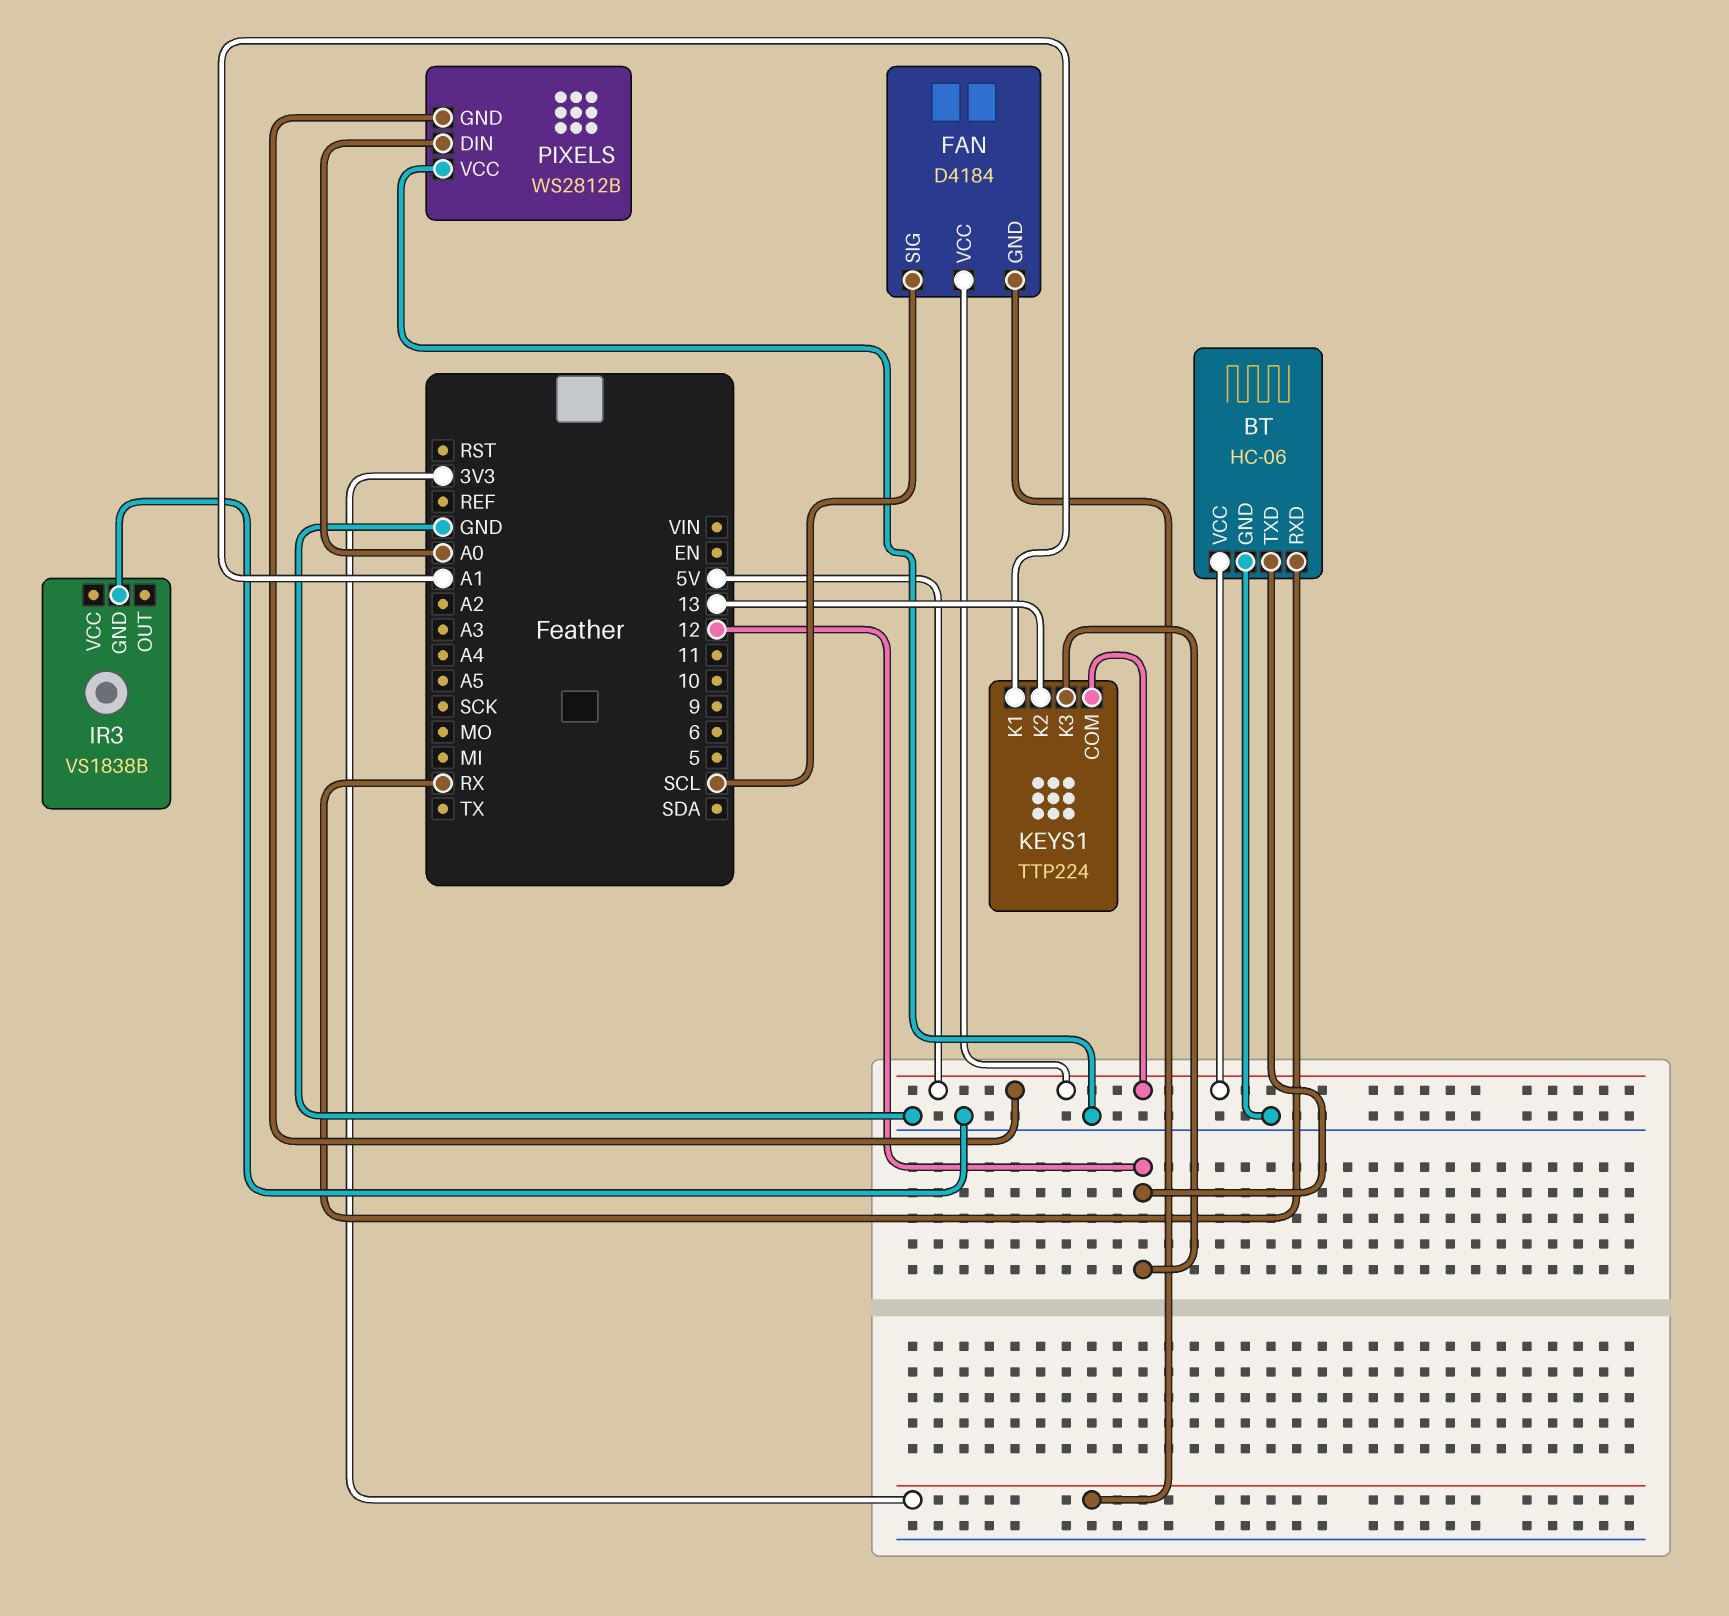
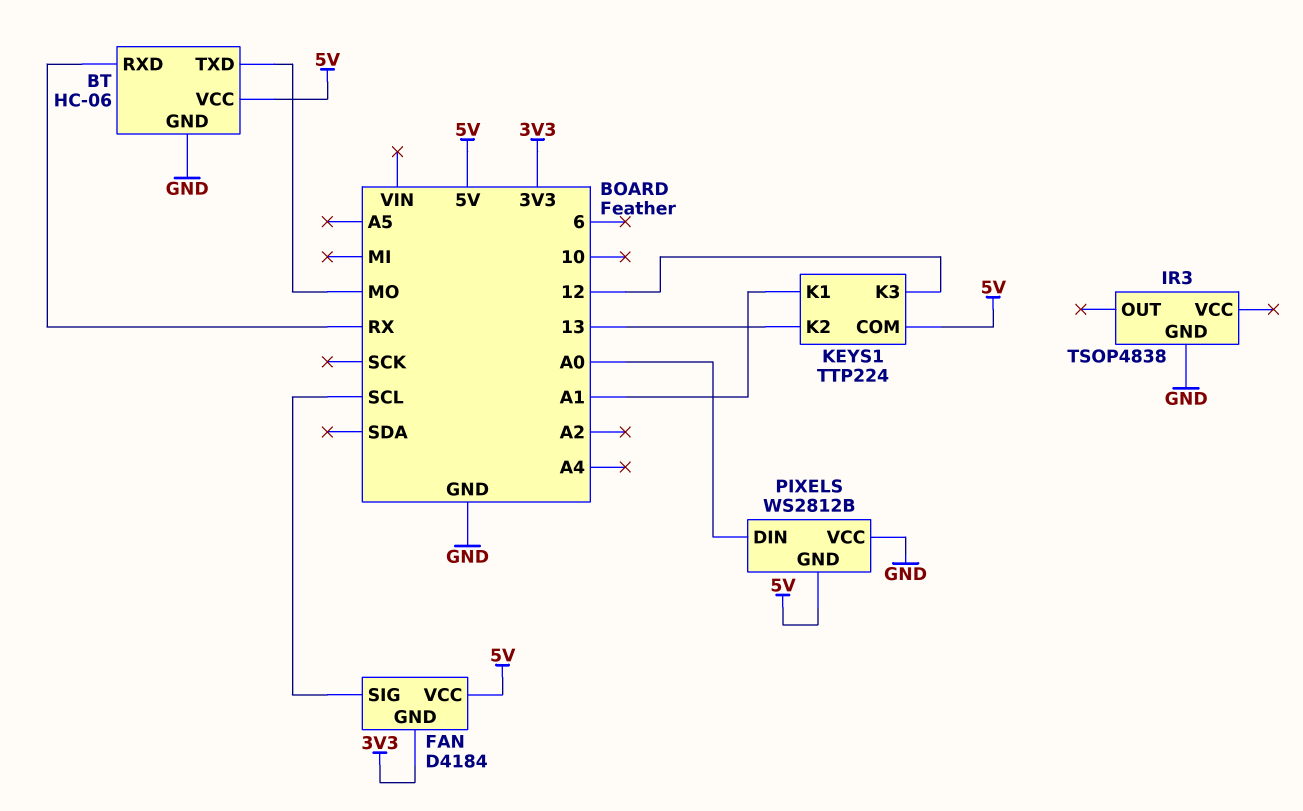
BT pin TXD: 12 -> MO
IR3: VS1838B -> TSOP4838

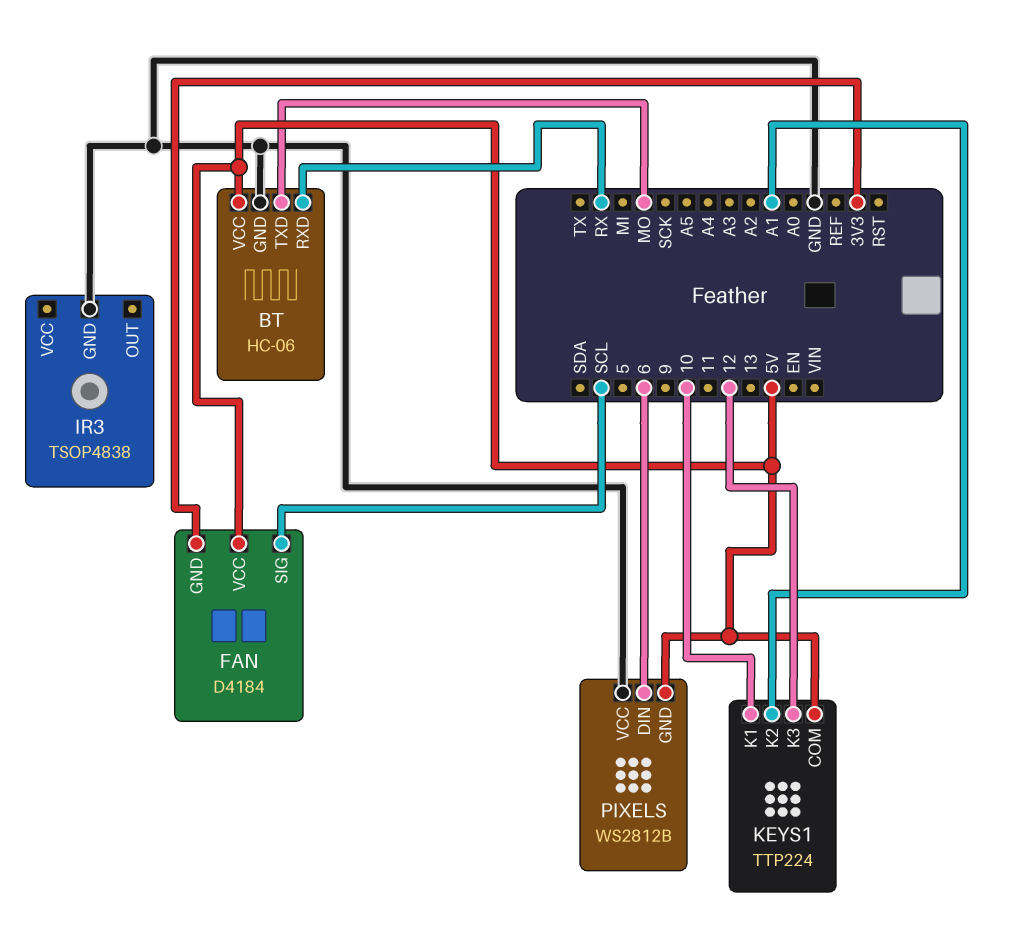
KEYS1 pin K1: A1 -> 10
KEYS1 pin K2: 13 -> A1
PIXELS pin DIN: A0 -> 6

